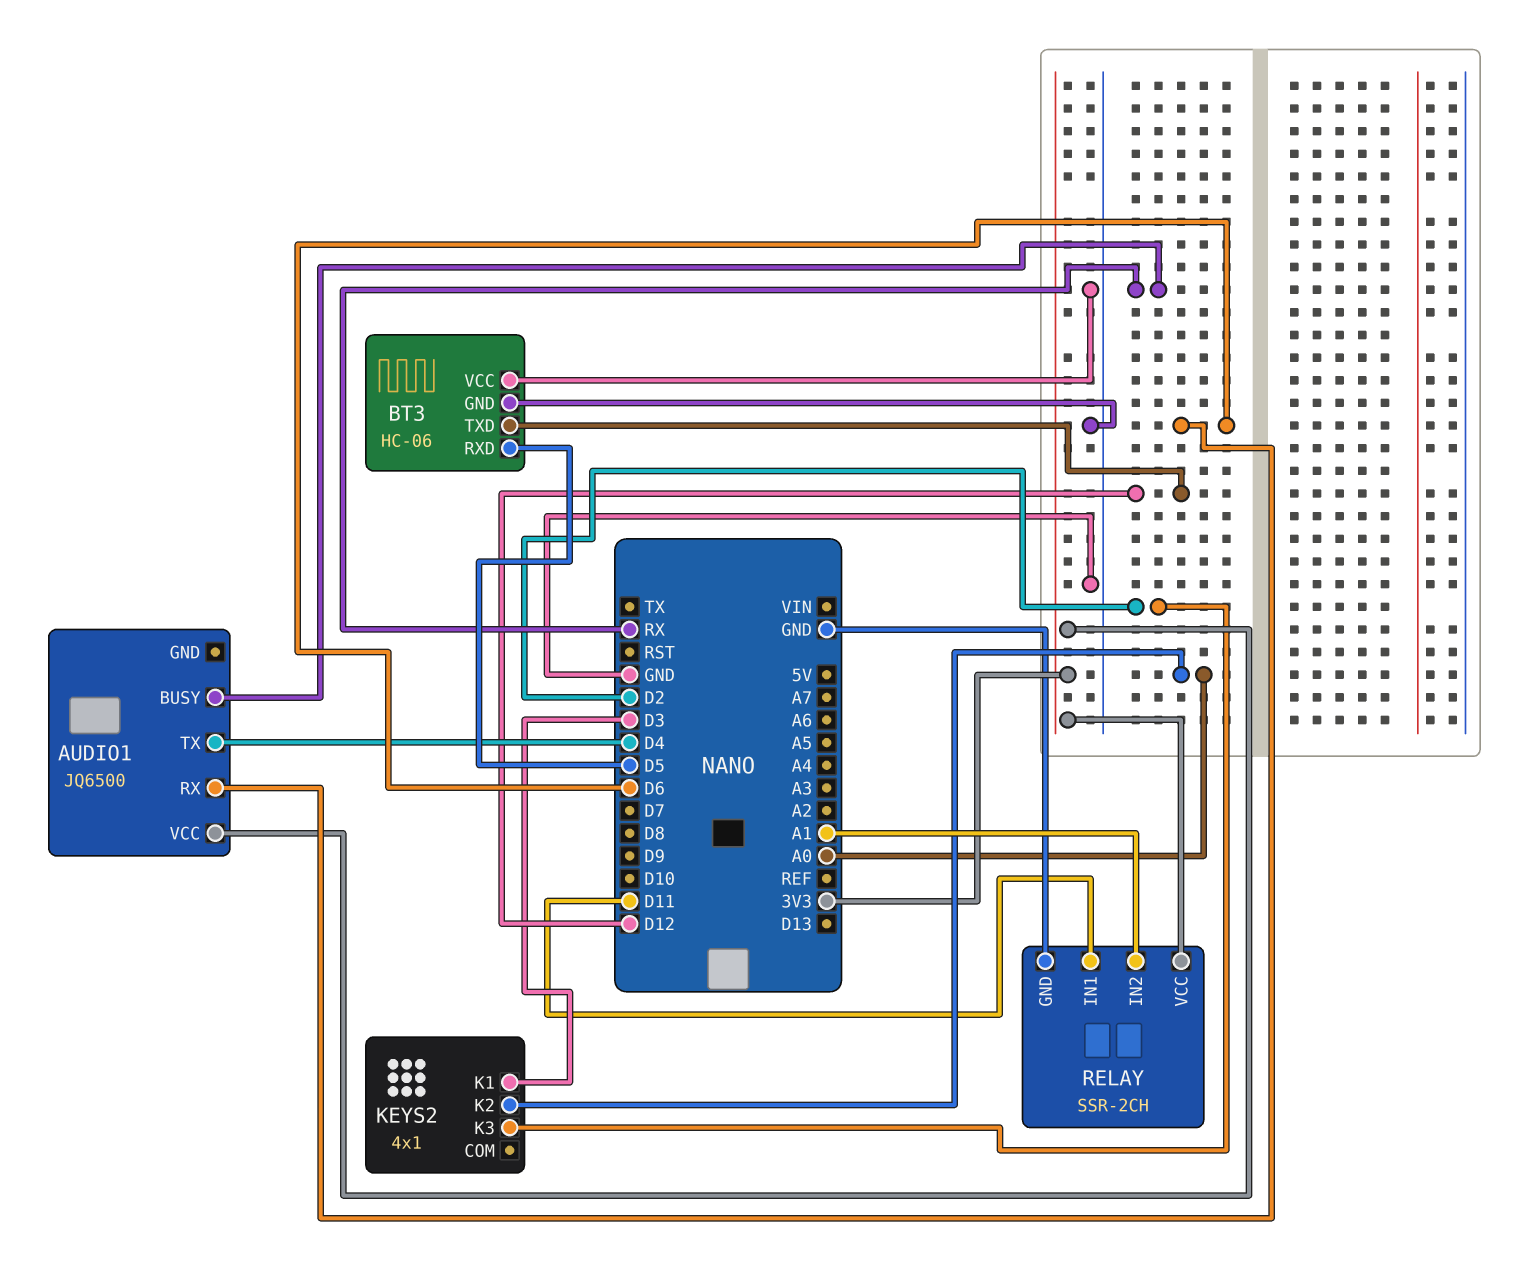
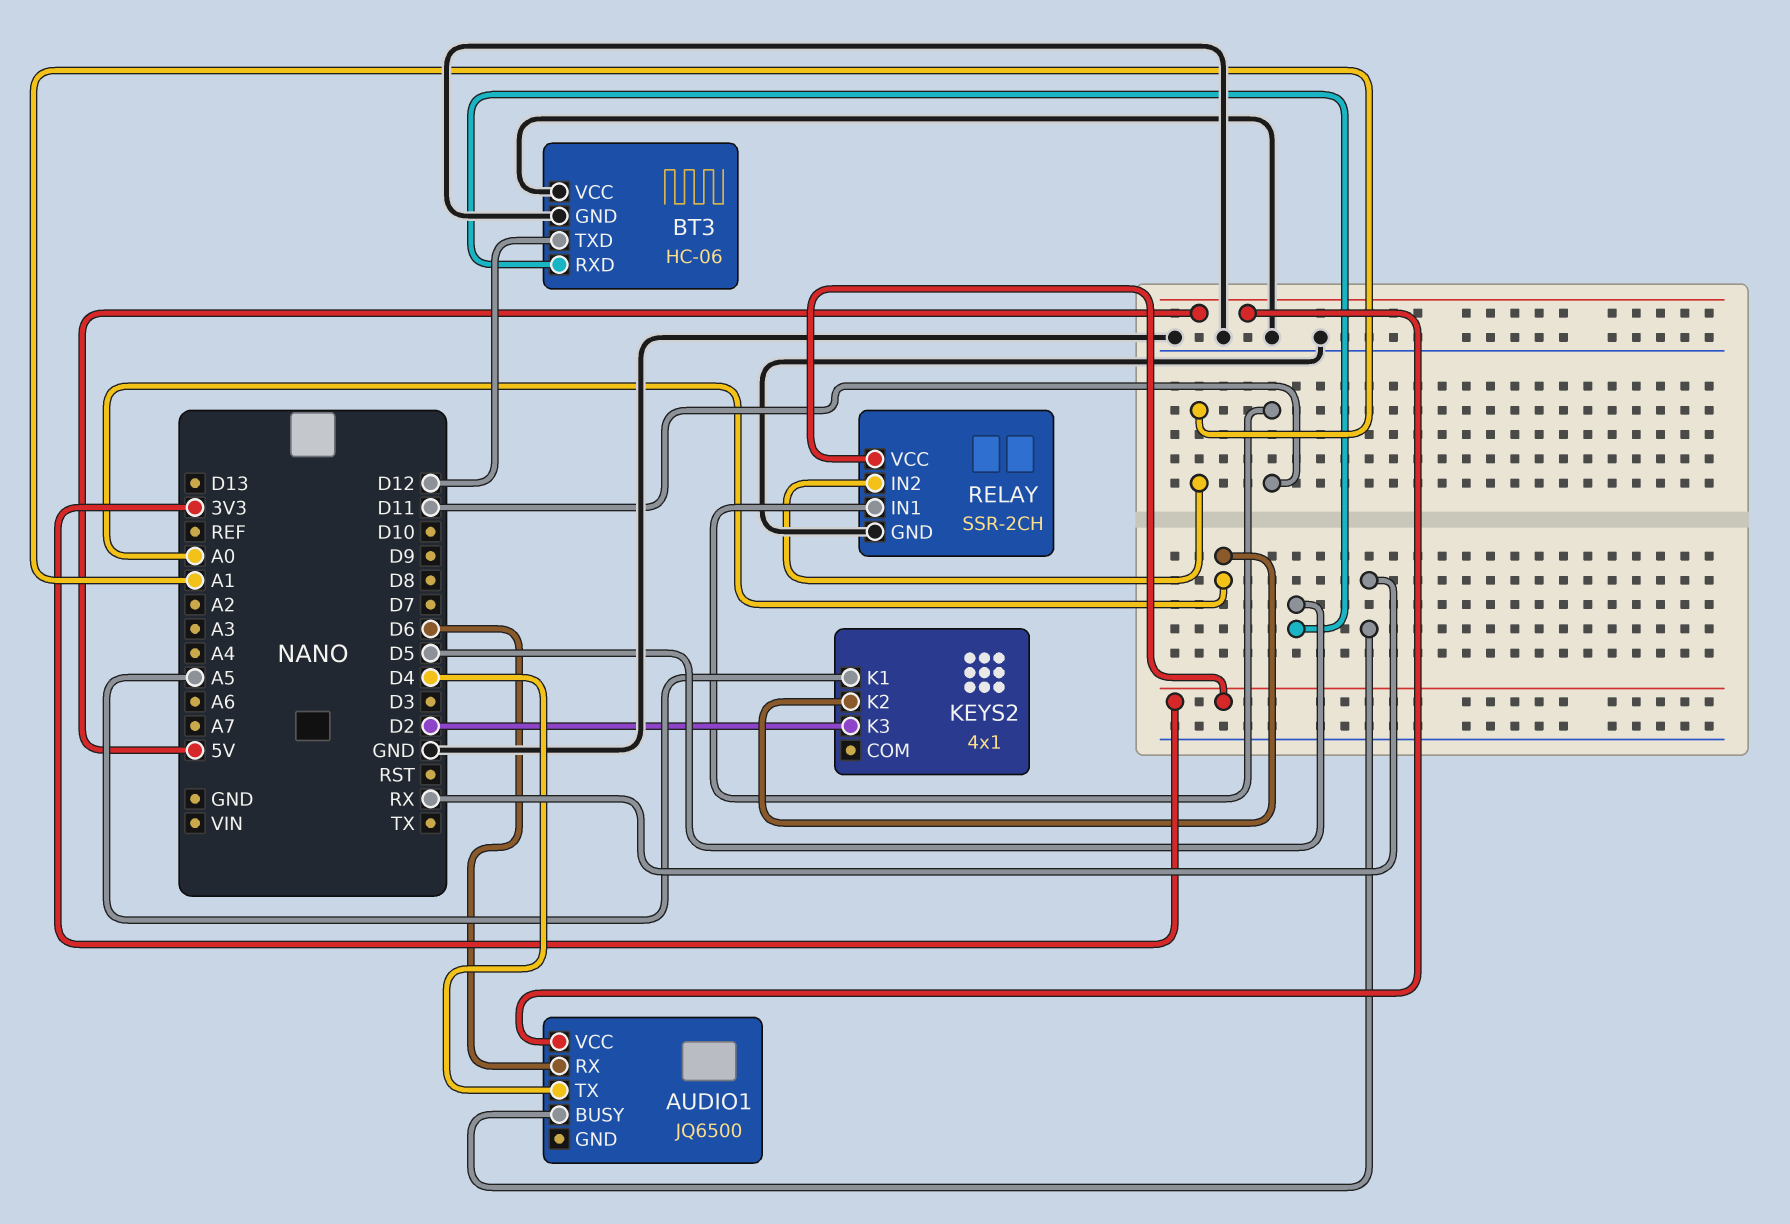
AUDIO1 pin VCC: 3V3 -> 5V
KEYS2 pin K1: D3 -> A5

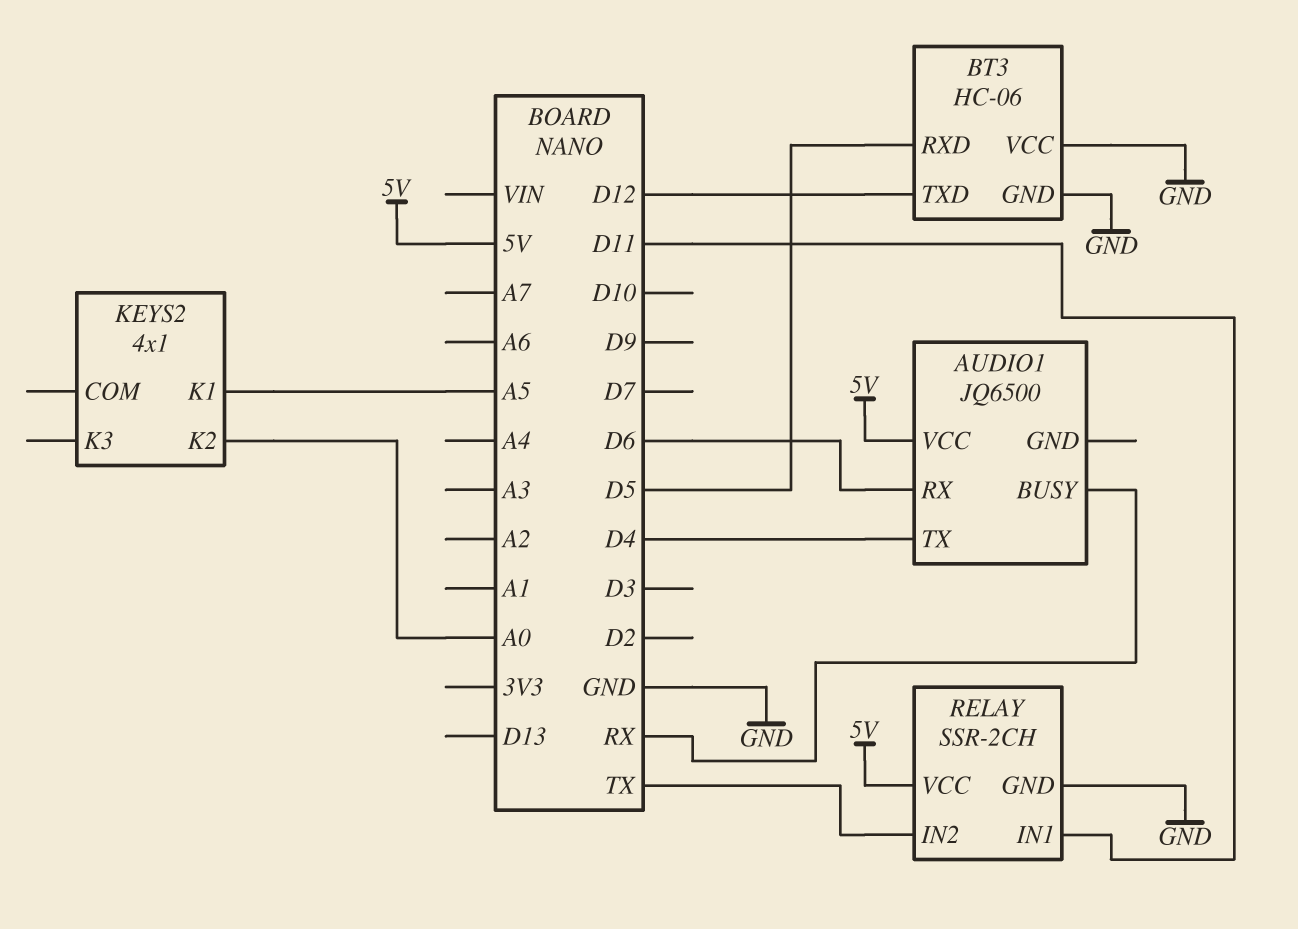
KEYS2 pin K3: D2 -> none
RELAY pin IN2: A1 -> TX
RELAY pin VCC: 3V3 -> 5V

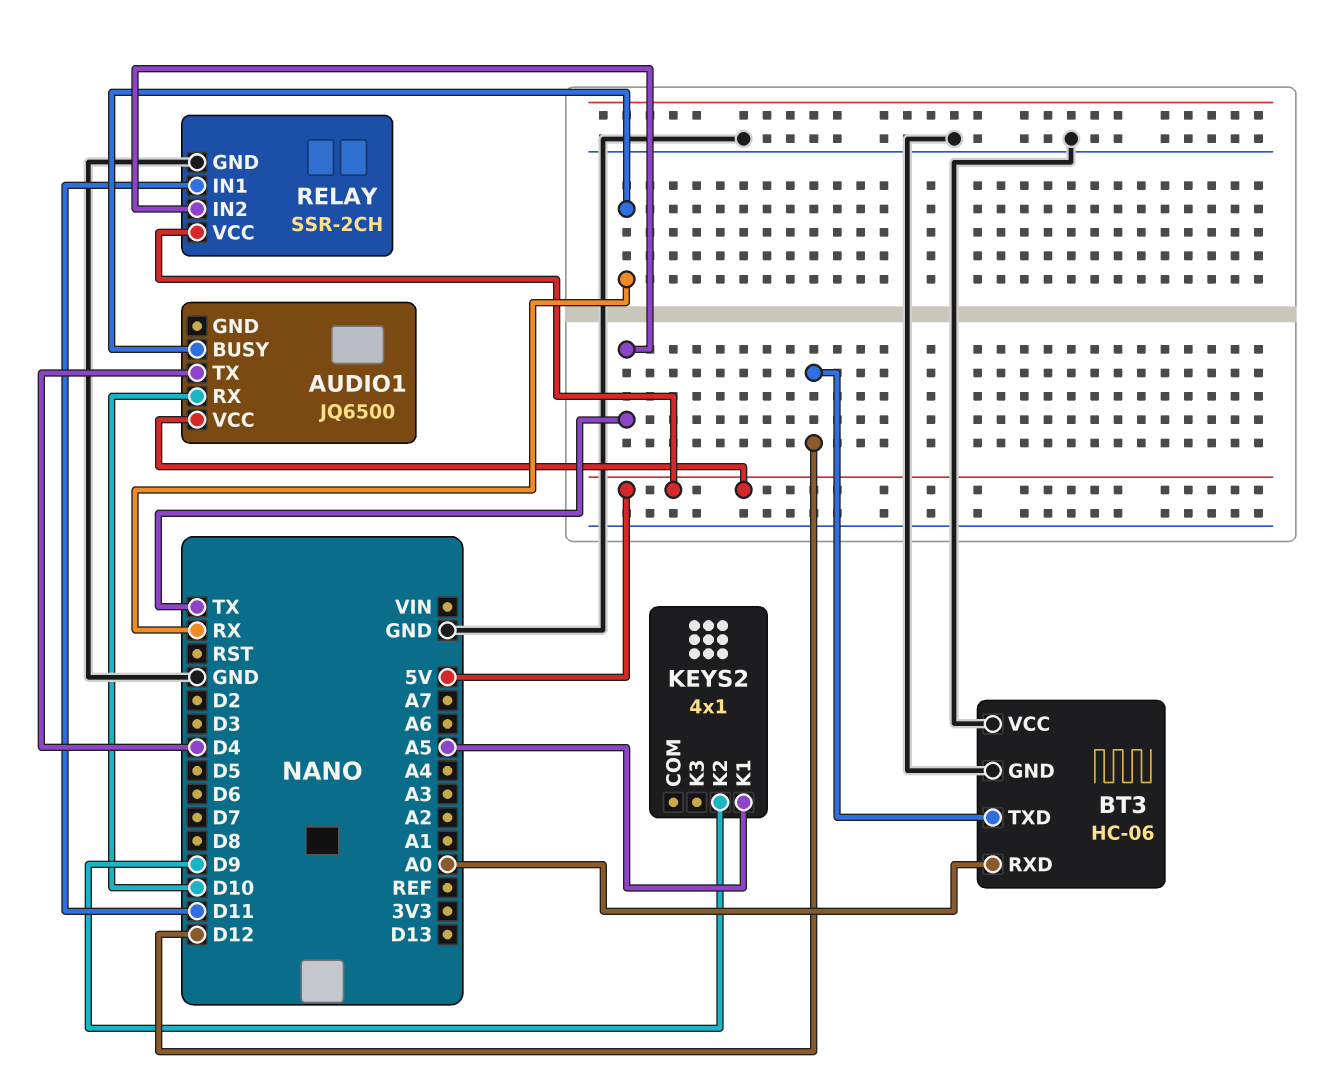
AUDIO1 pin RX: D6 -> D10
BT3 pin RXD: D5 -> A0
KEYS2 pin K2: A0 -> D9

